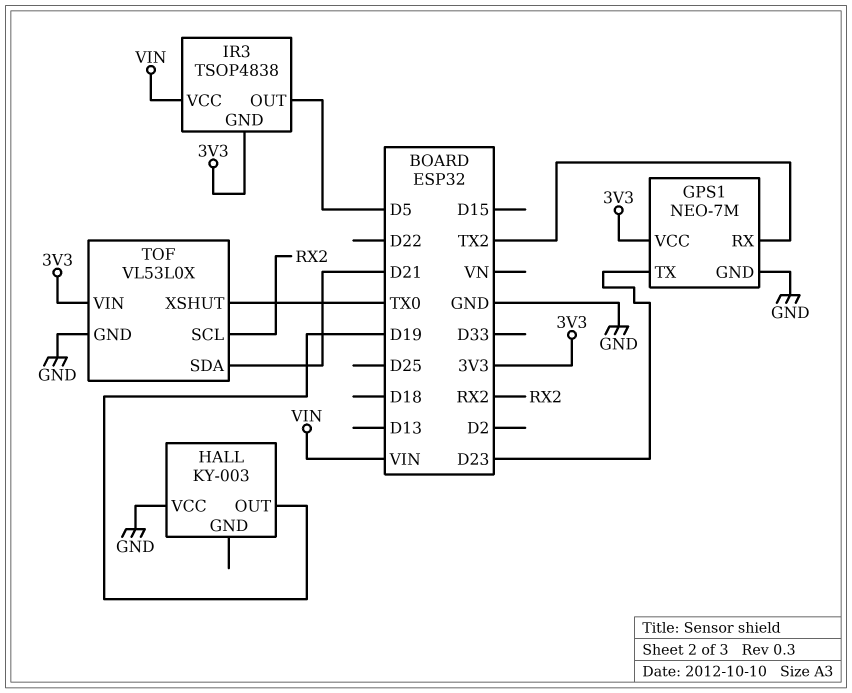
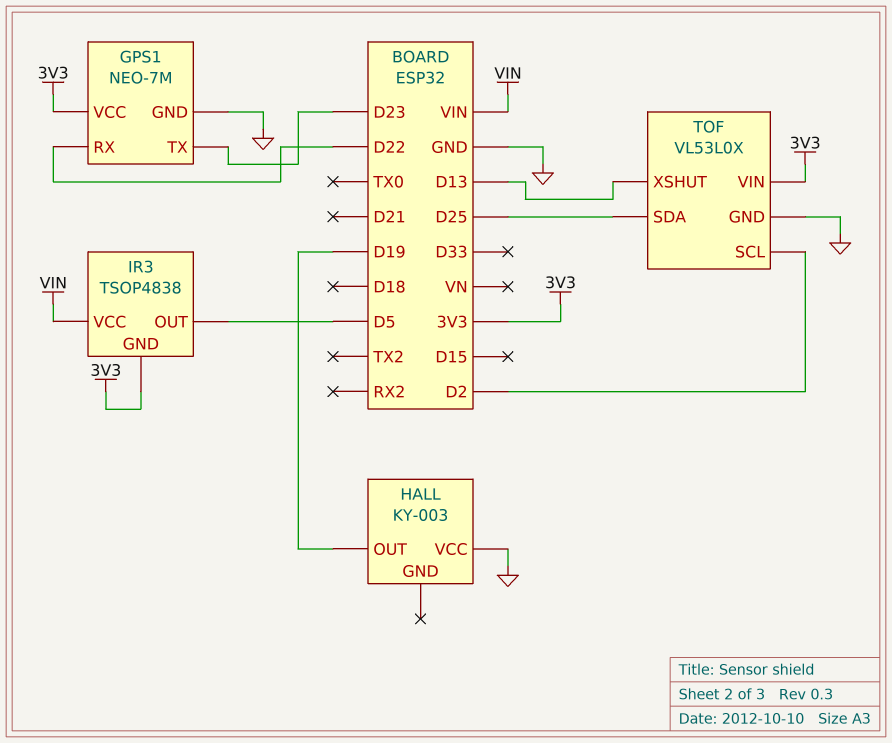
GPS1 pin RX: TX2 -> D22
TOF pin SCL: RX2 -> D2
TOF pin SDA: D21 -> D25
TOF pin XSHUT: TX0 -> D13

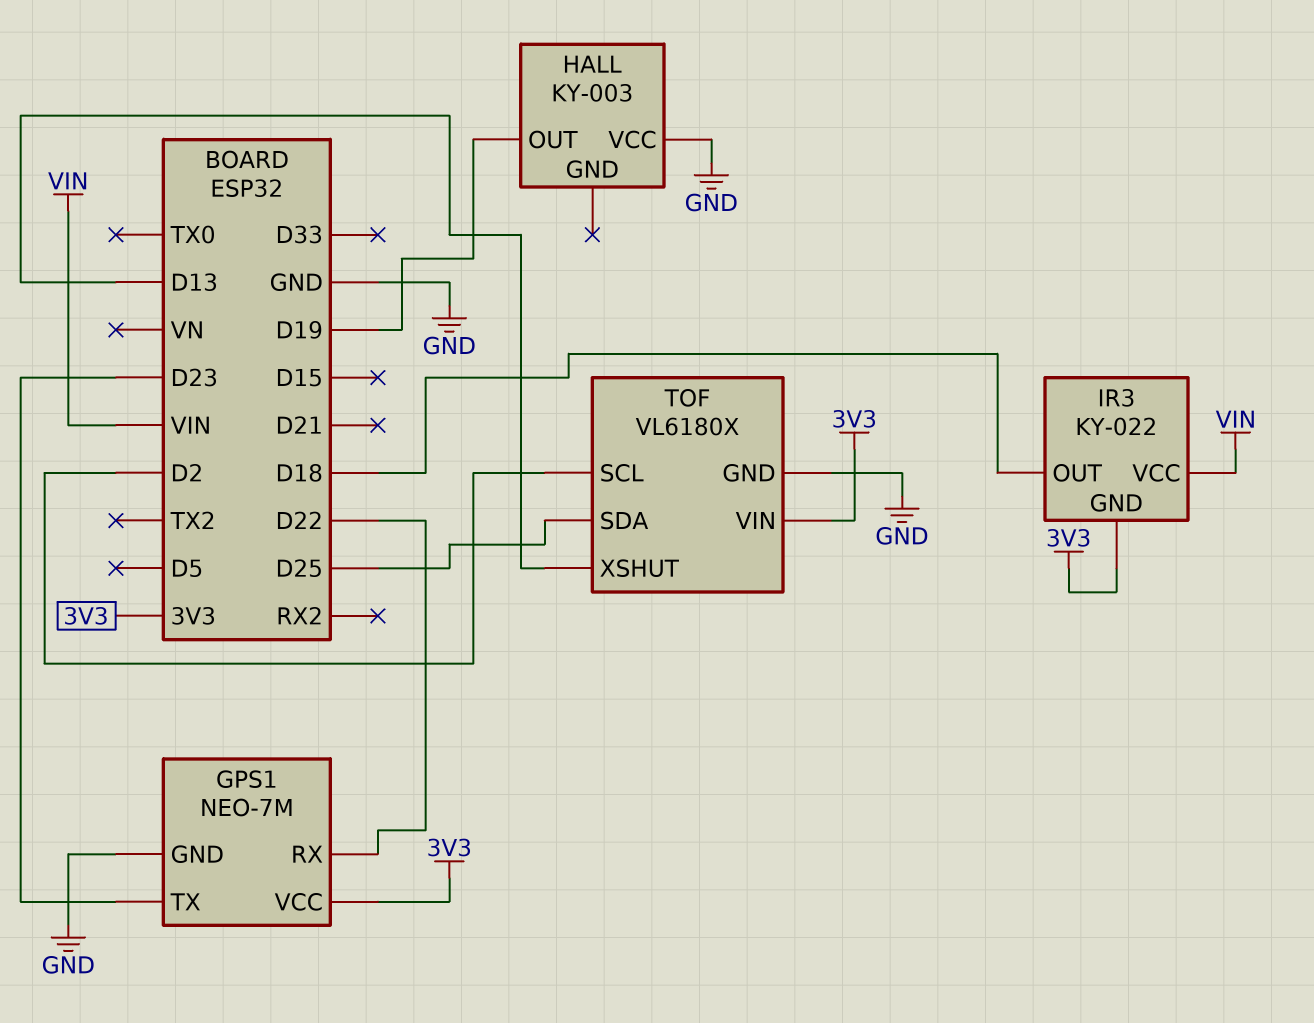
IR3: TSOP4838 -> KY-022
IR3 pin OUT: D5 -> D18
TOF: VL53L0X -> VL6180X

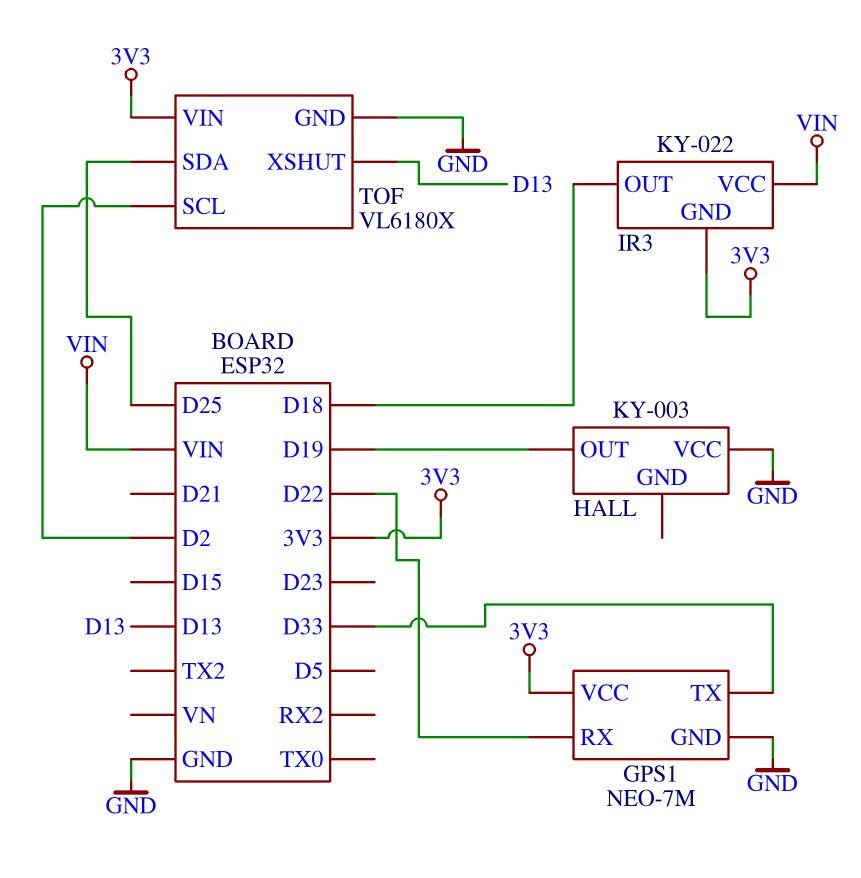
GPS1 pin TX: D23 -> D33

